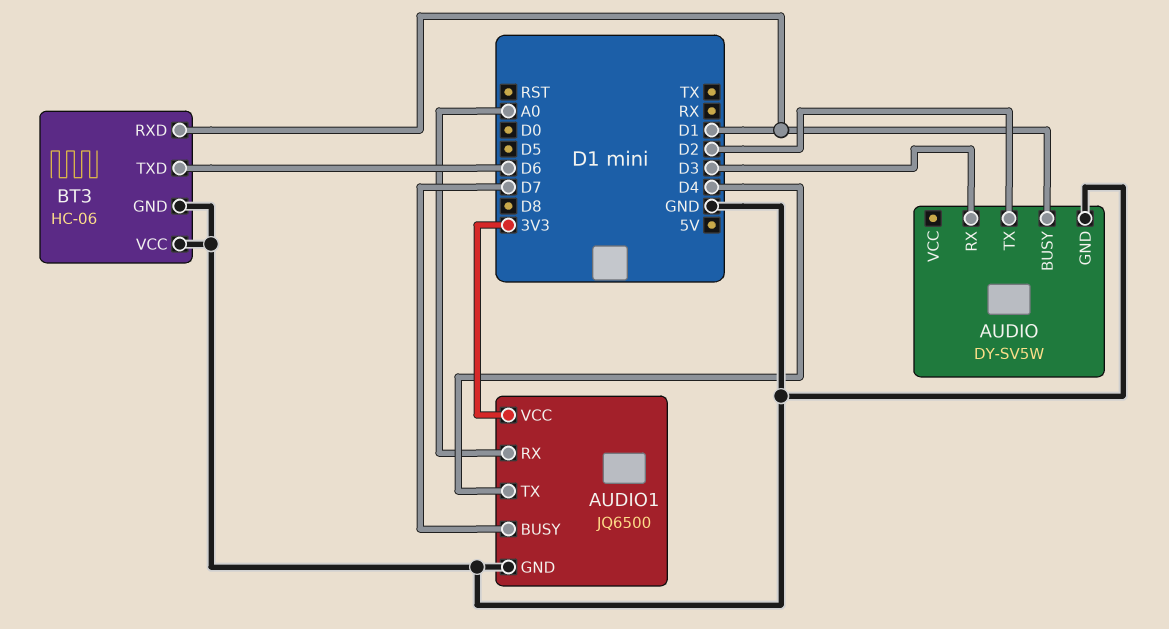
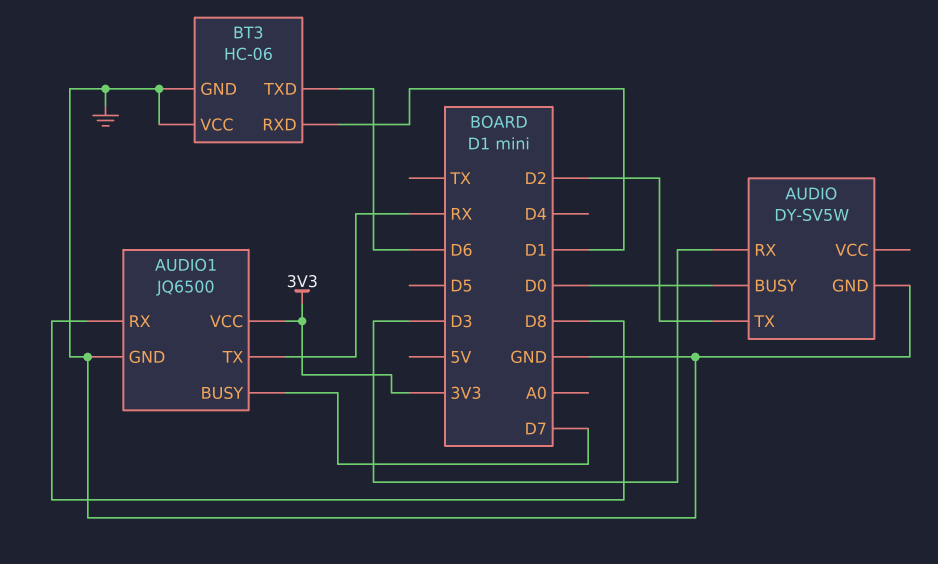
AUDIO pin BUSY: D1 -> D0
AUDIO1 pin RX: A0 -> D8
AUDIO1 pin TX: D4 -> RX

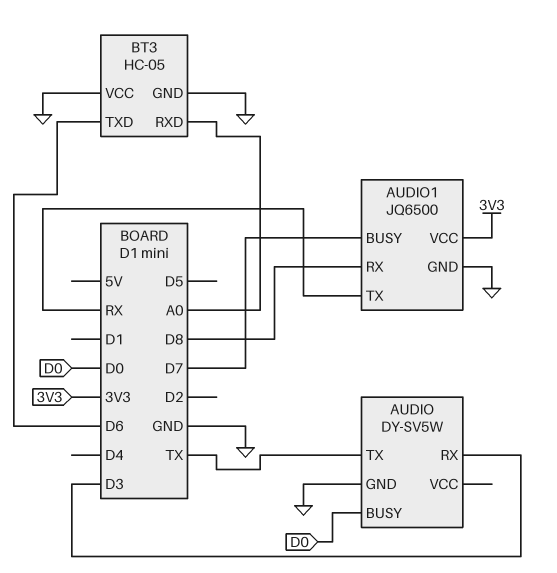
AUDIO pin TX: D2 -> TX
BT3: HC-06 -> HC-05
BT3 pin RXD: D1 -> A0

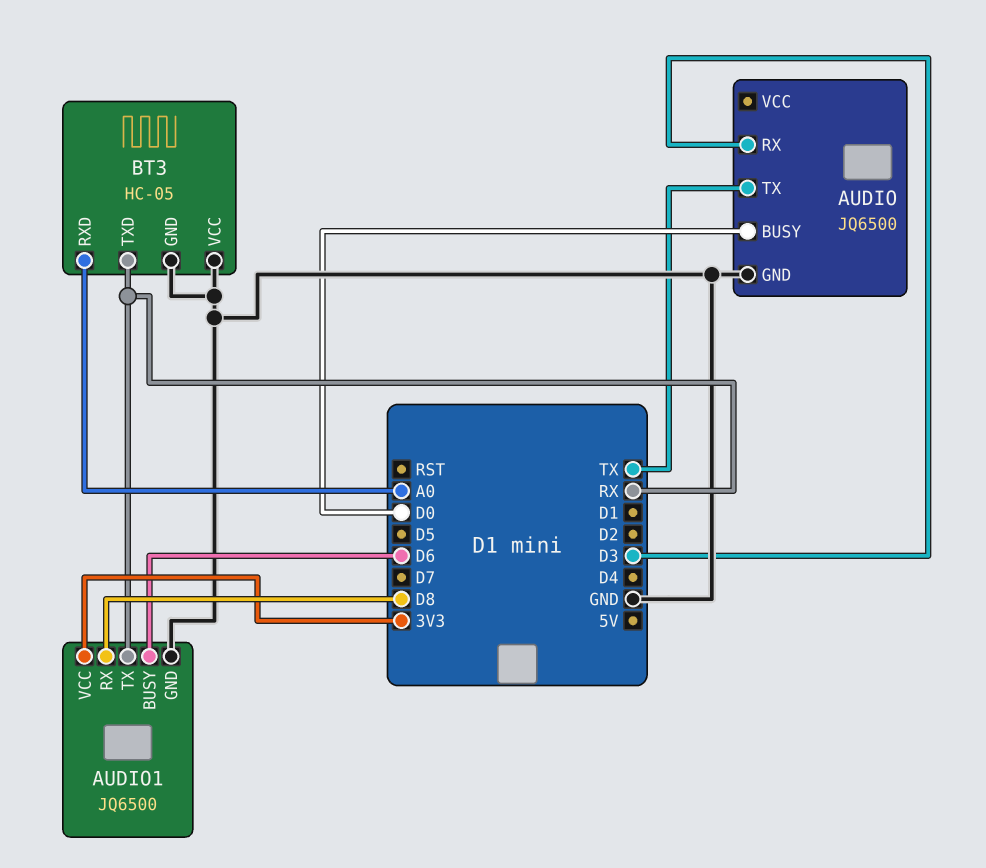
AUDIO: DY-SV5W -> JQ6500
AUDIO1 pin BUSY: D7 -> D6
BT3 pin TXD: D6 -> RX

